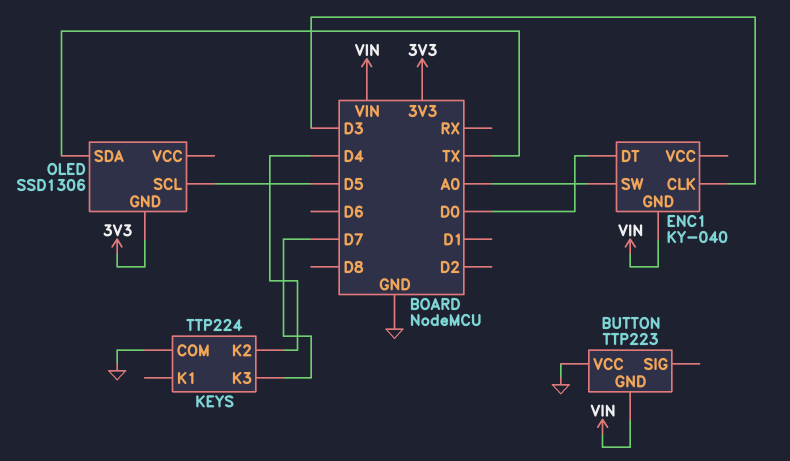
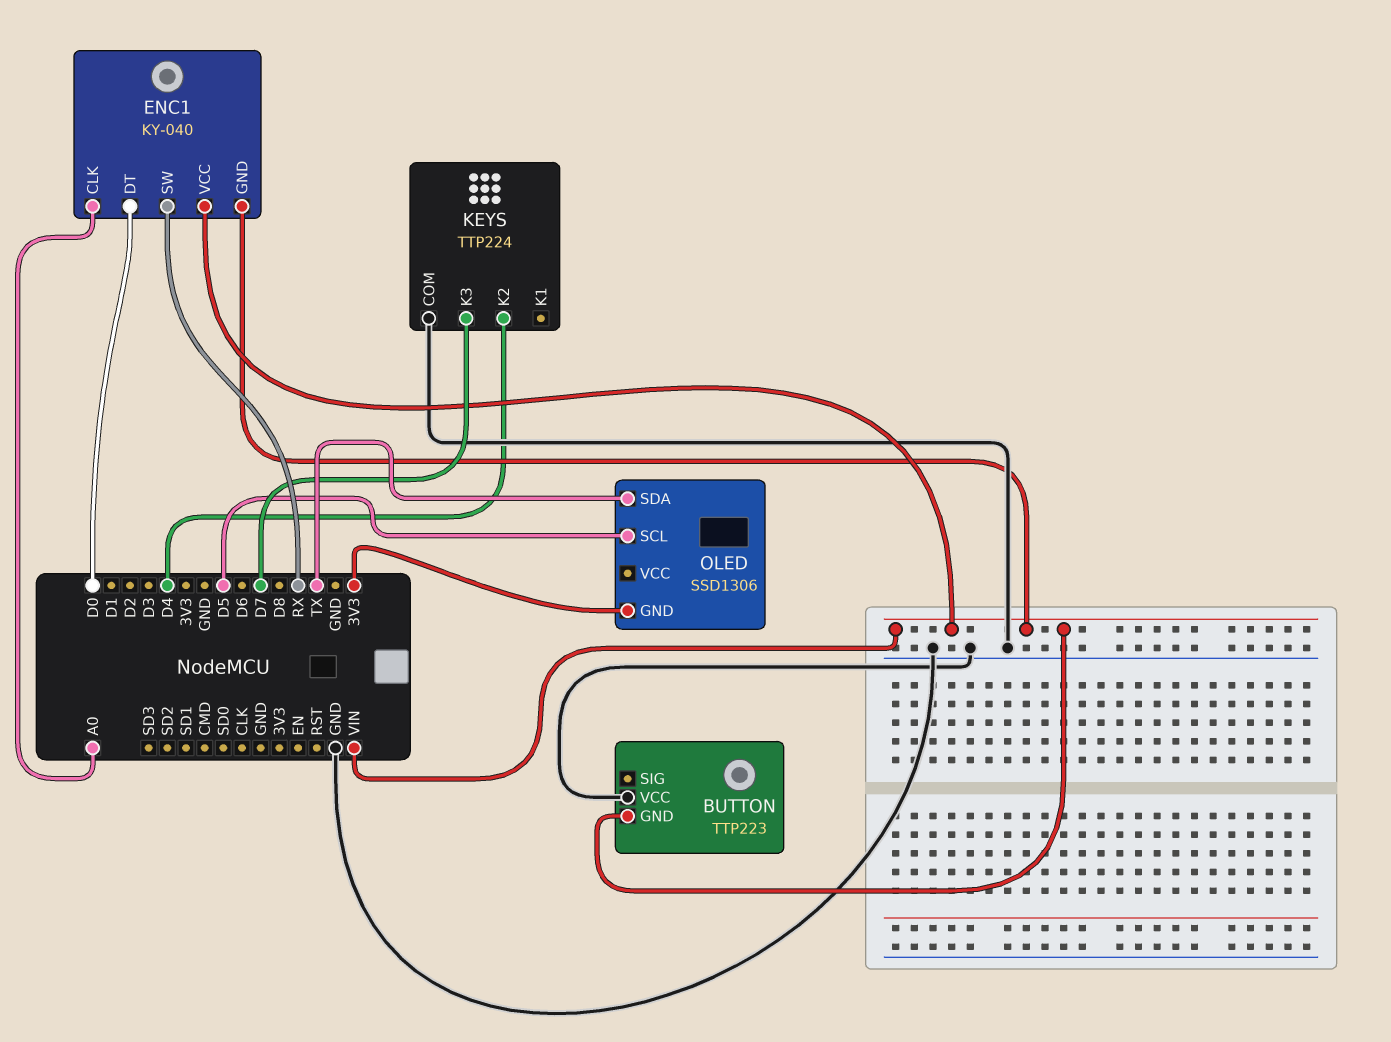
ENC1 pin CLK: D3 -> A0
ENC1 pin SW: A0 -> RX
ENC1 pin VCC: none -> VIN

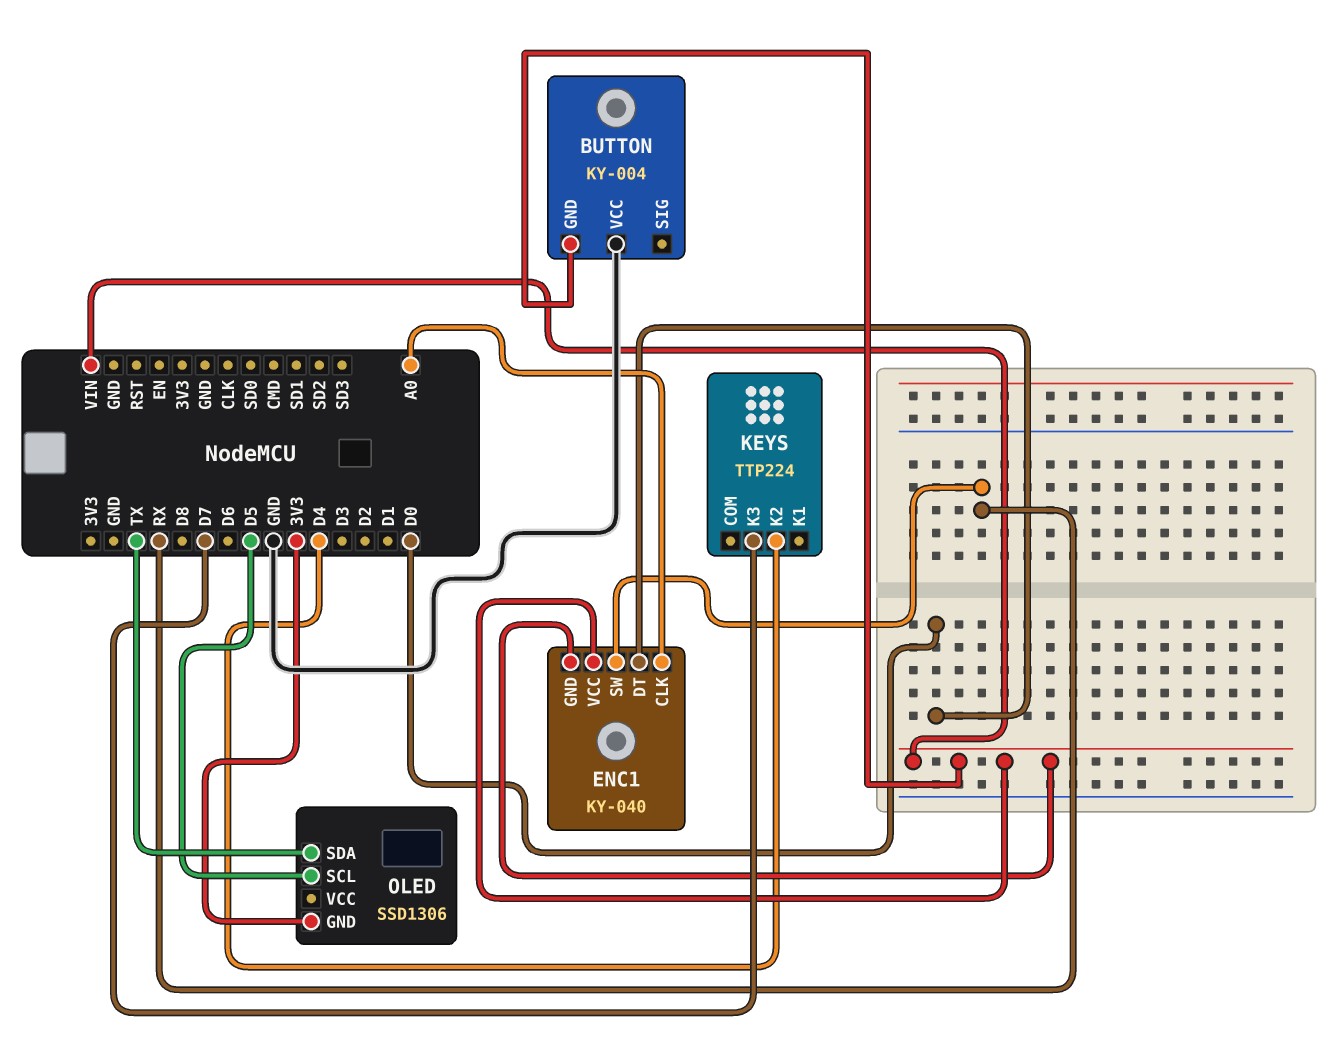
BUTTON: TTP223 -> KY-004
KEYS pin COM: GND -> none

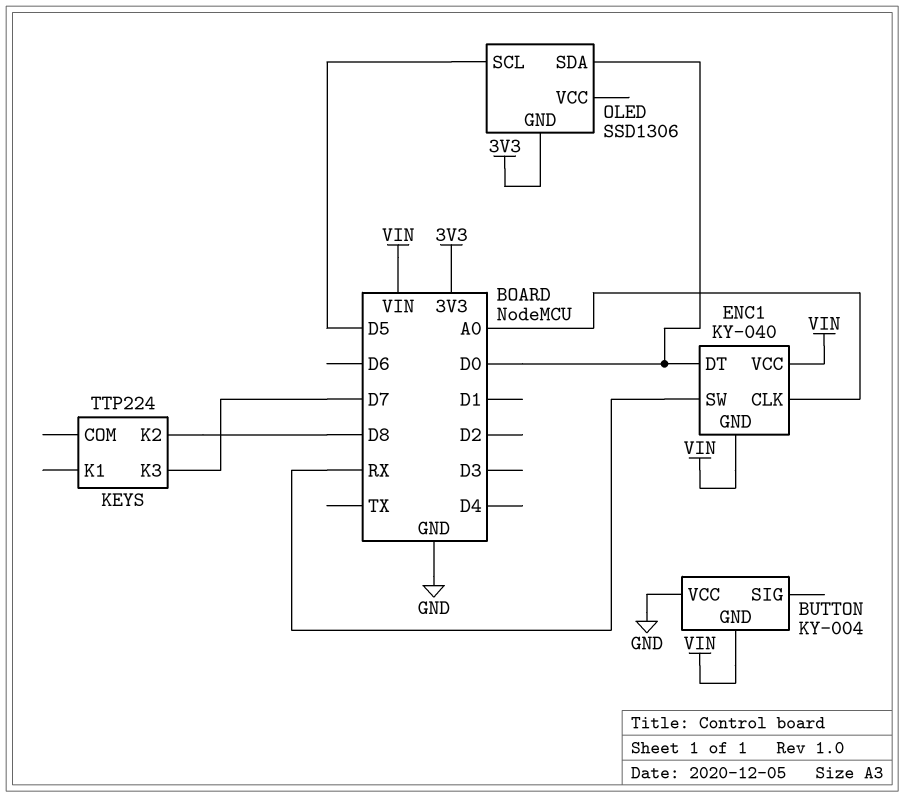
KEYS pin K2: D4 -> D8
OLED pin SDA: TX -> D0

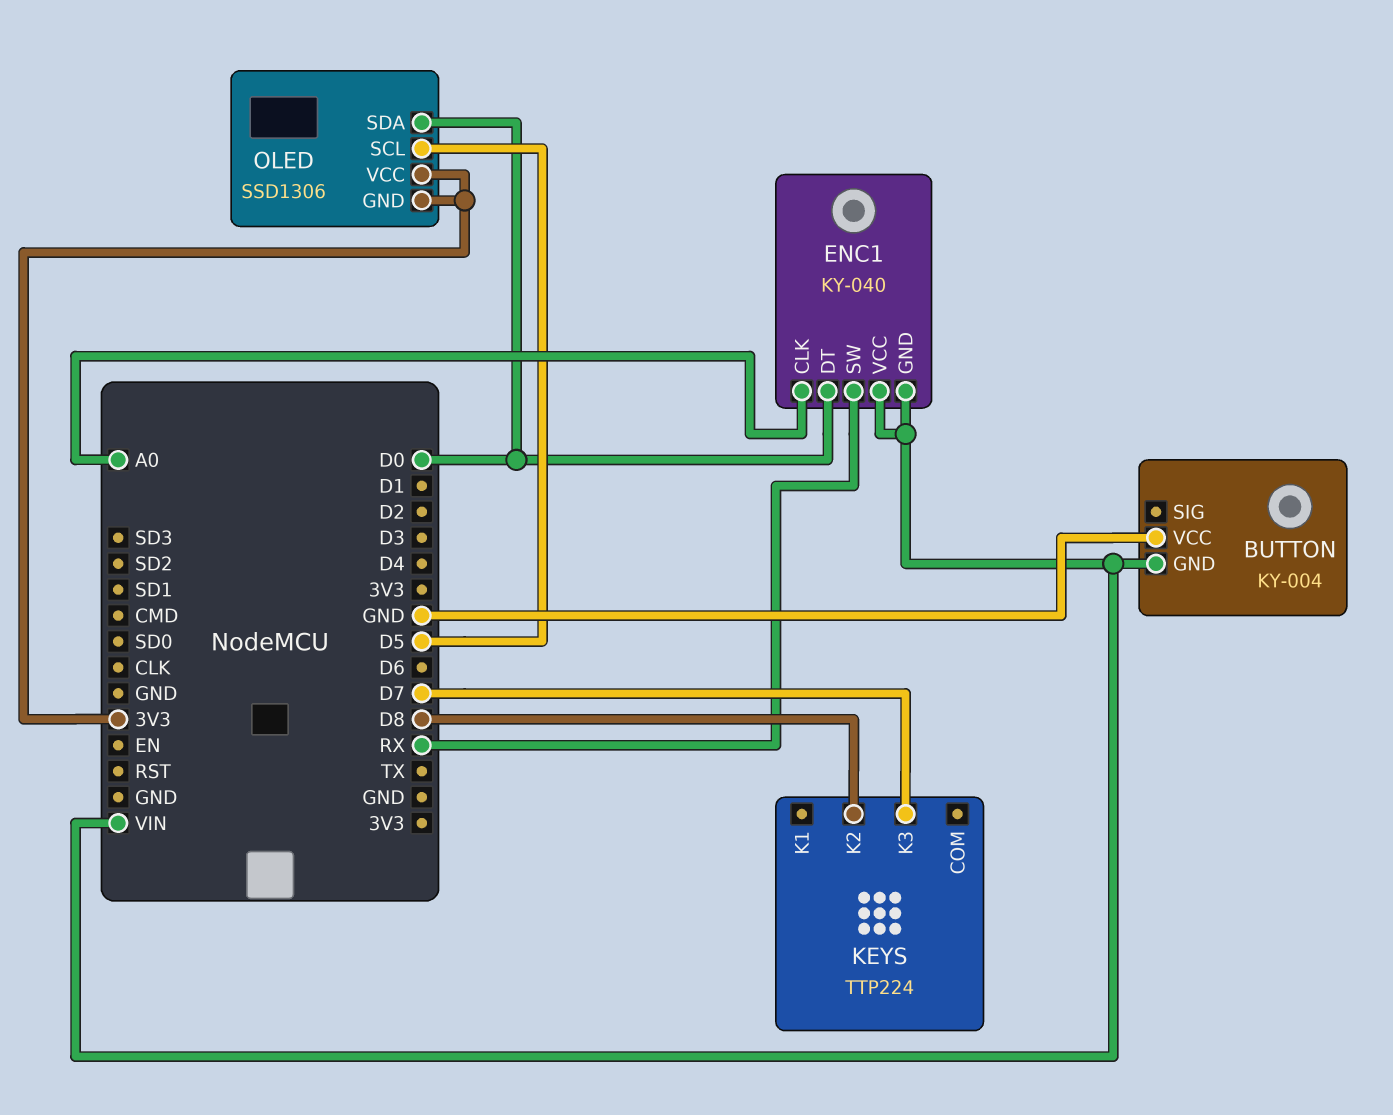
OLED pin VCC: none -> 3V3

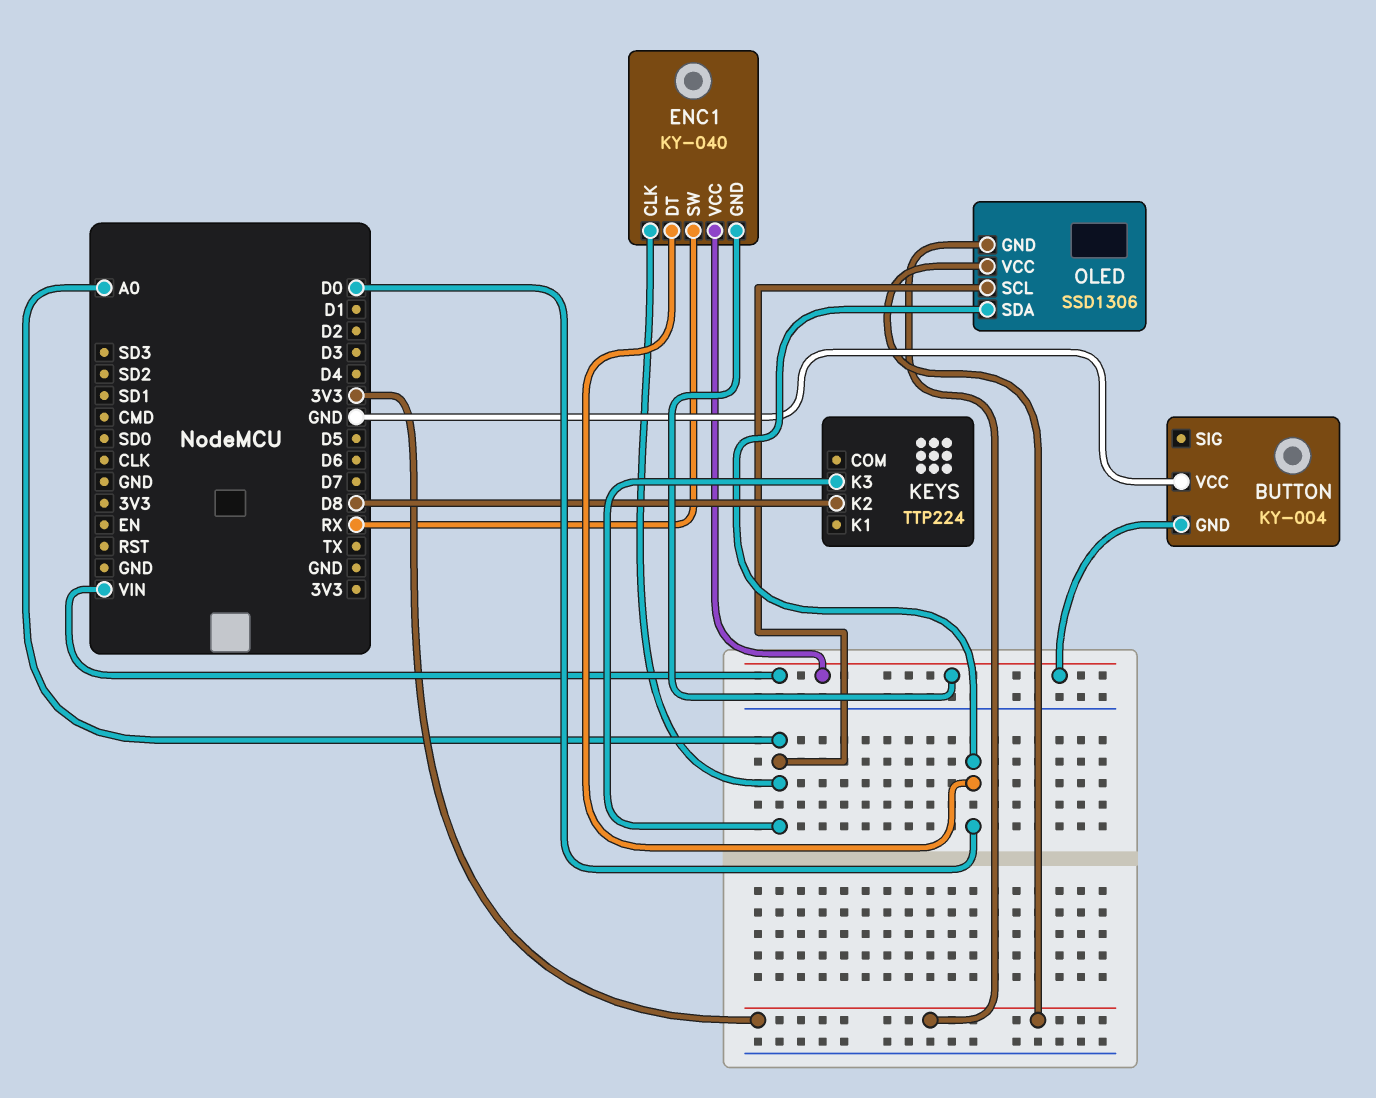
KEYS pin K3: D7 -> A0
OLED pin SCL: D5 -> A0

